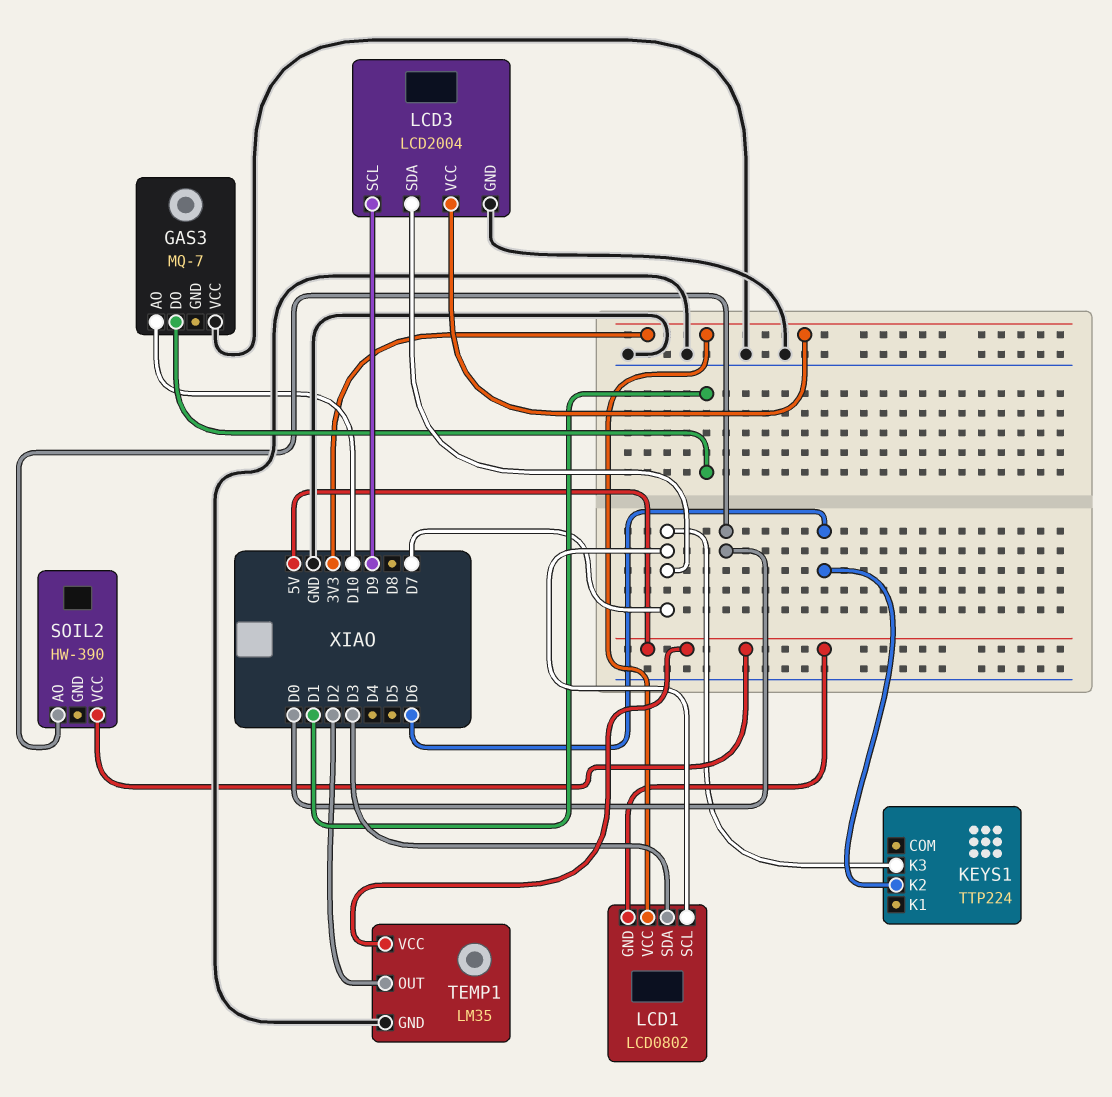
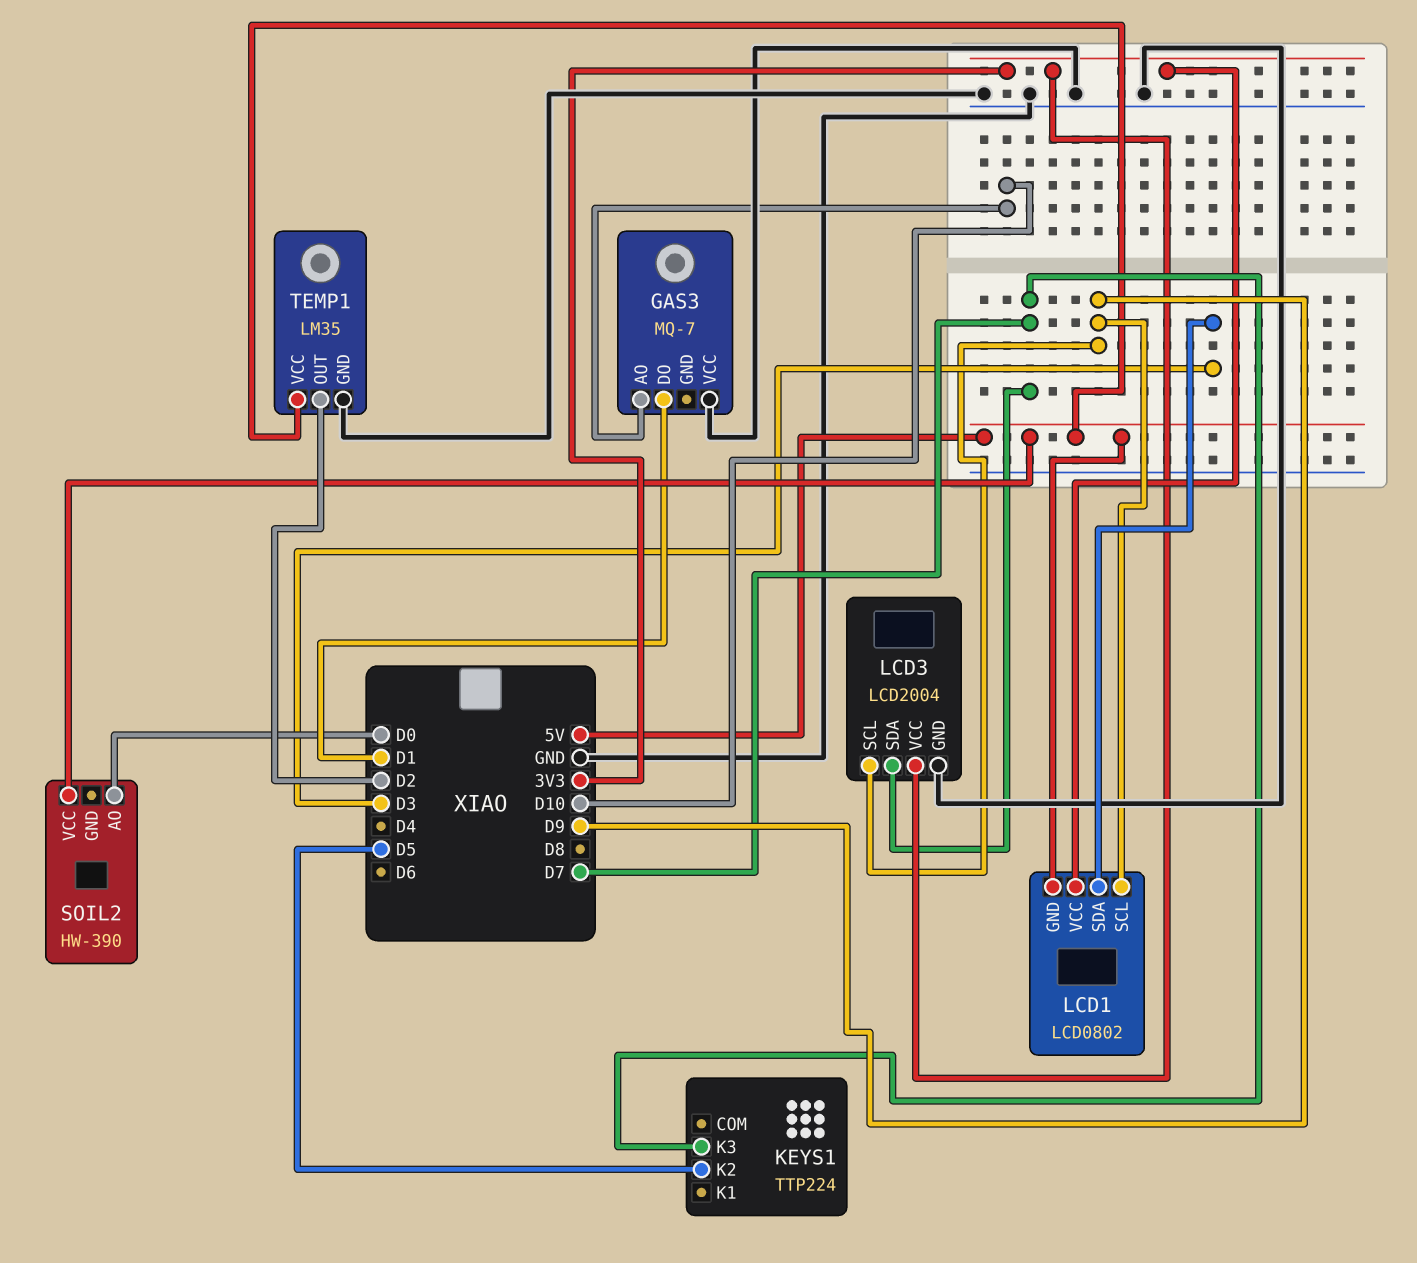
KEYS1 pin K2: D6 -> D5
LCD1 pin SCL: D7 -> D9

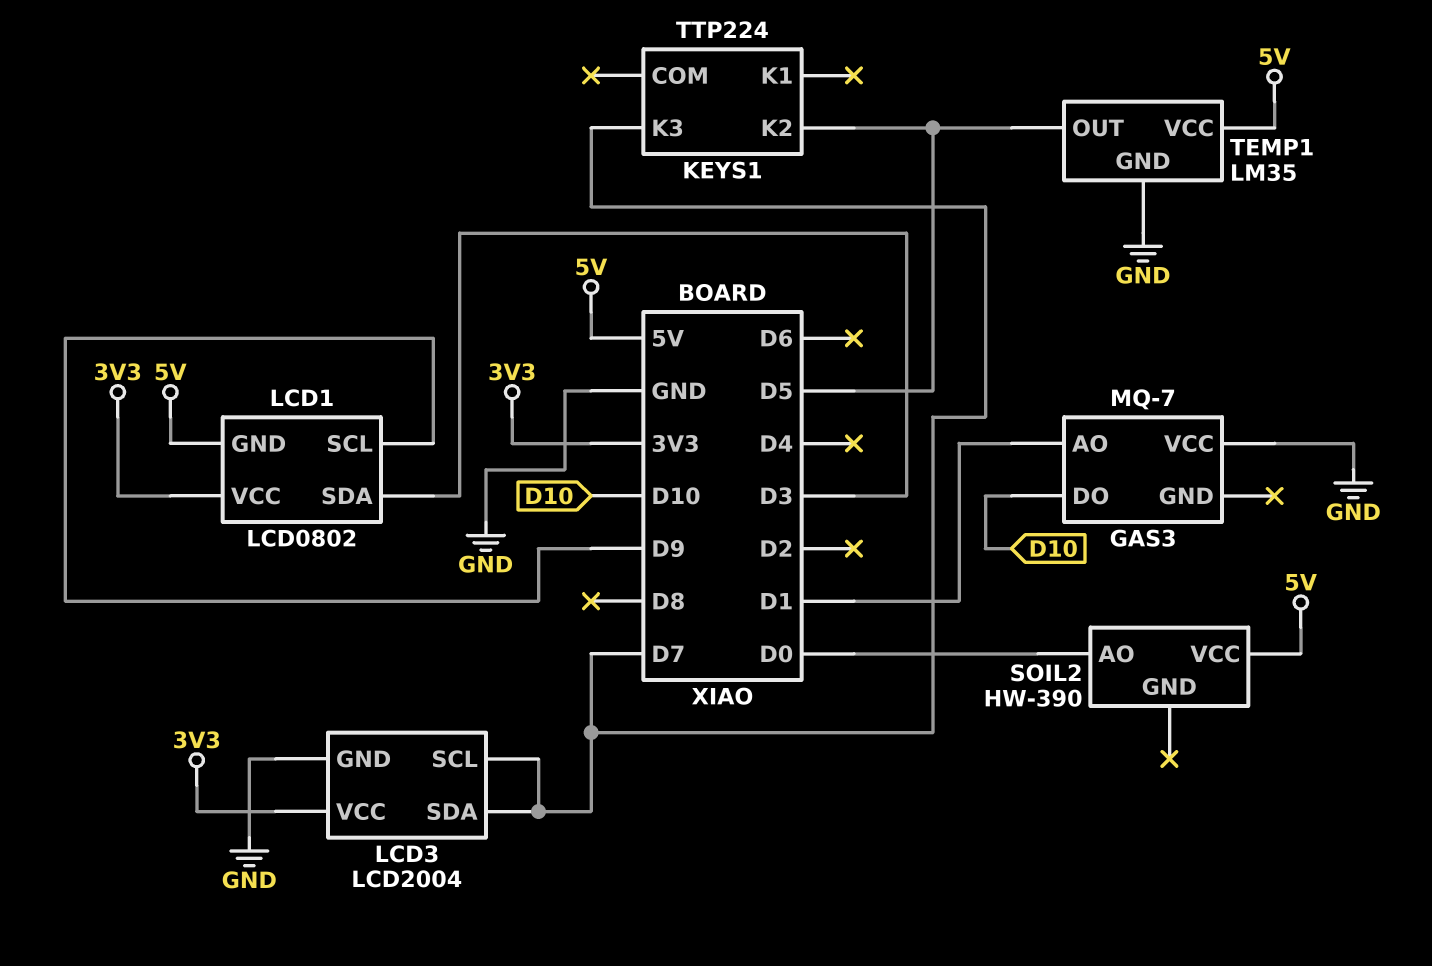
GAS3 pin AO: D10 -> D1
GAS3 pin DO: D1 -> D10
LCD3 pin SCL: D9 -> D7
TEMP1 pin OUT: D2 -> D5

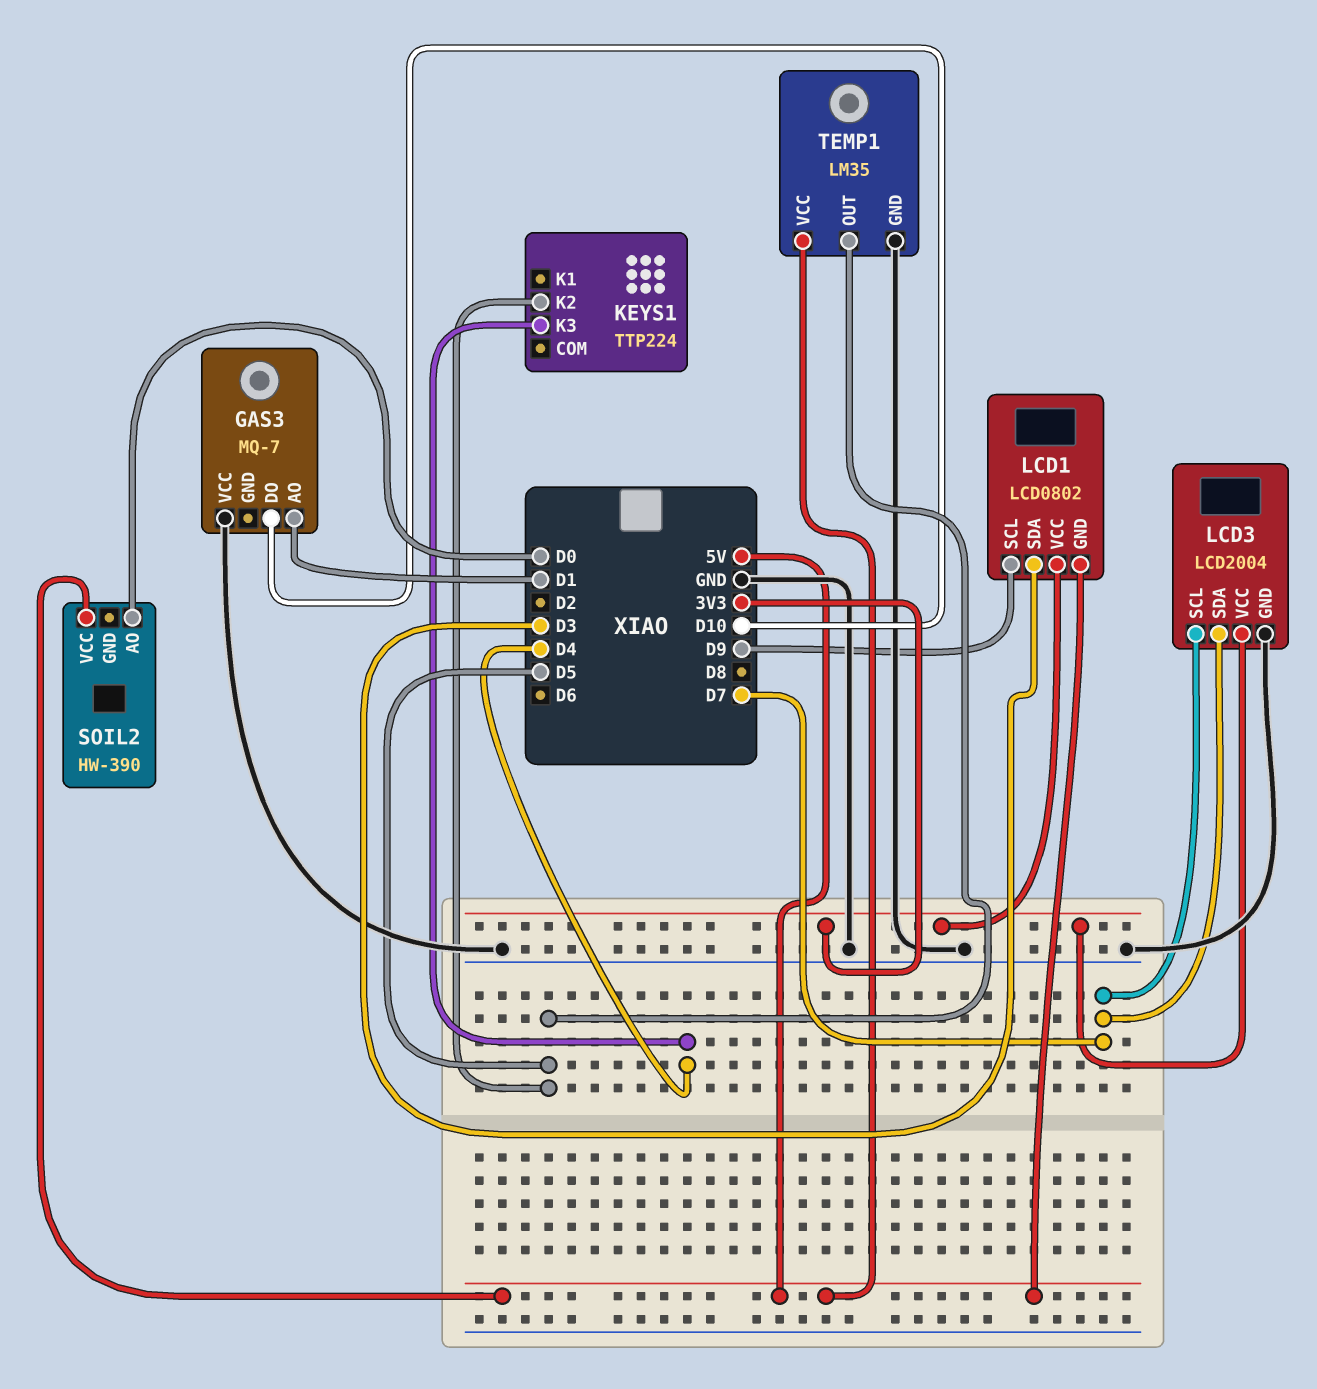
KEYS1 pin K3: D7 -> D4

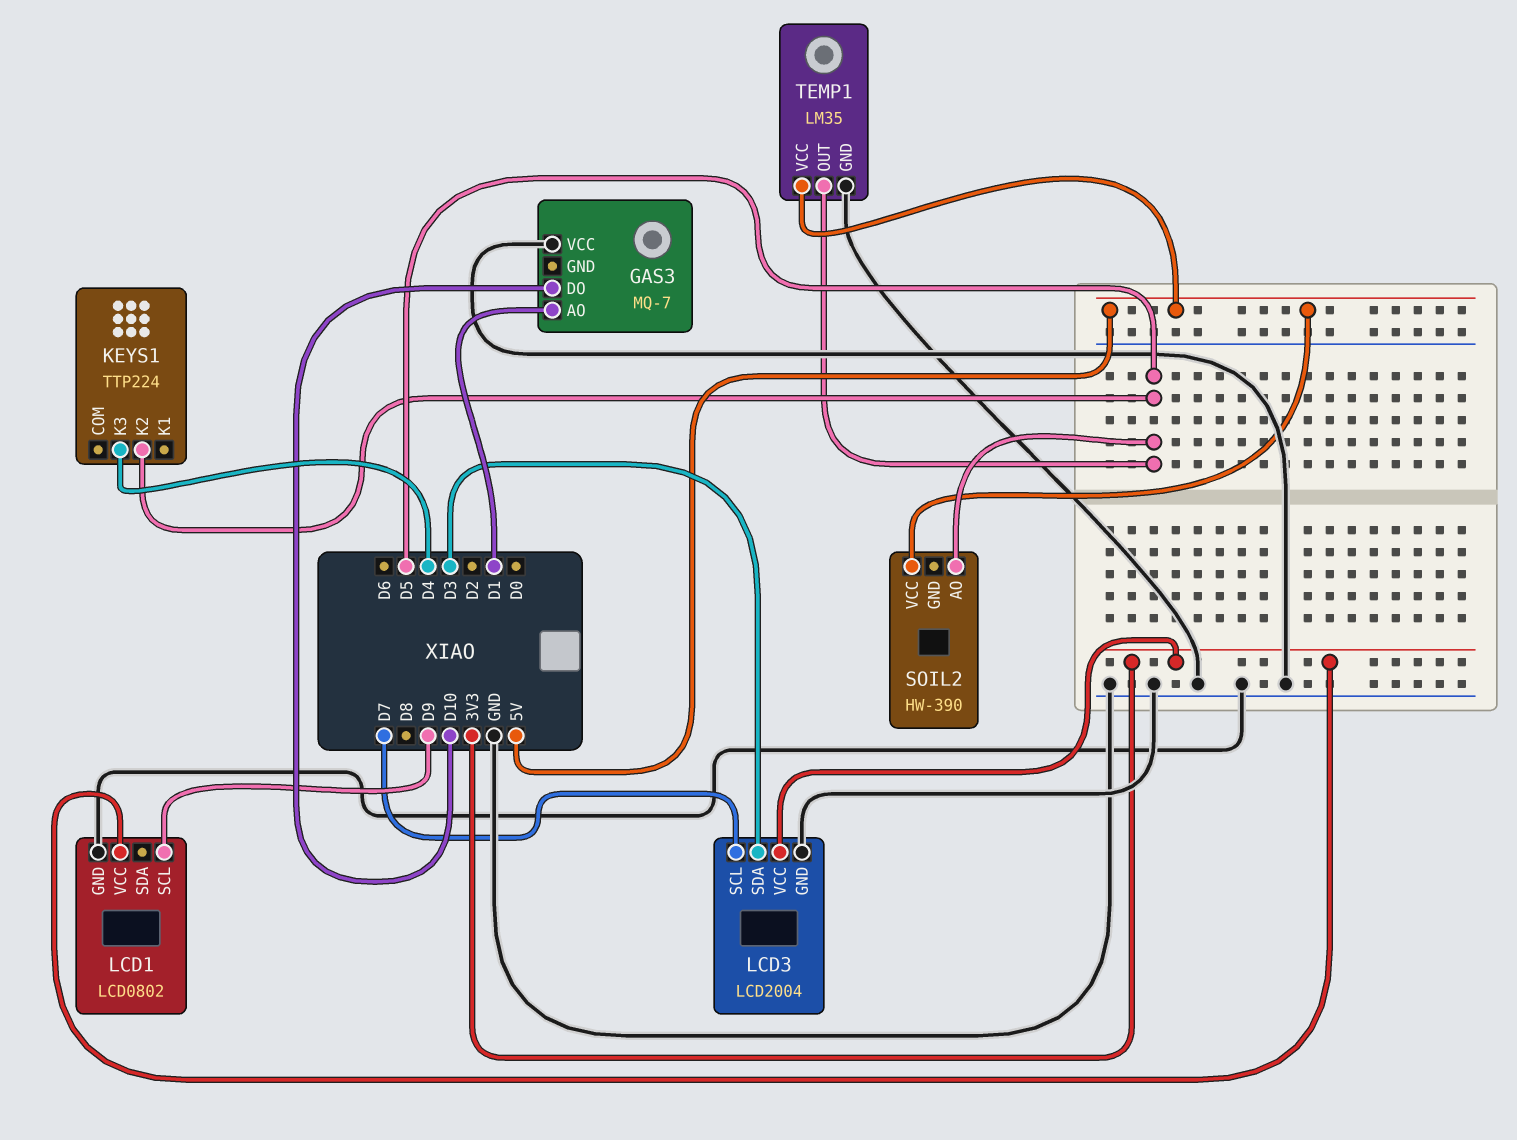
LCD1 pin GND: 5V -> GND
LCD1 pin SDA: D3 -> none
LCD3 pin SDA: D7 -> D3
SOIL2 pin AO: D0 -> D5

